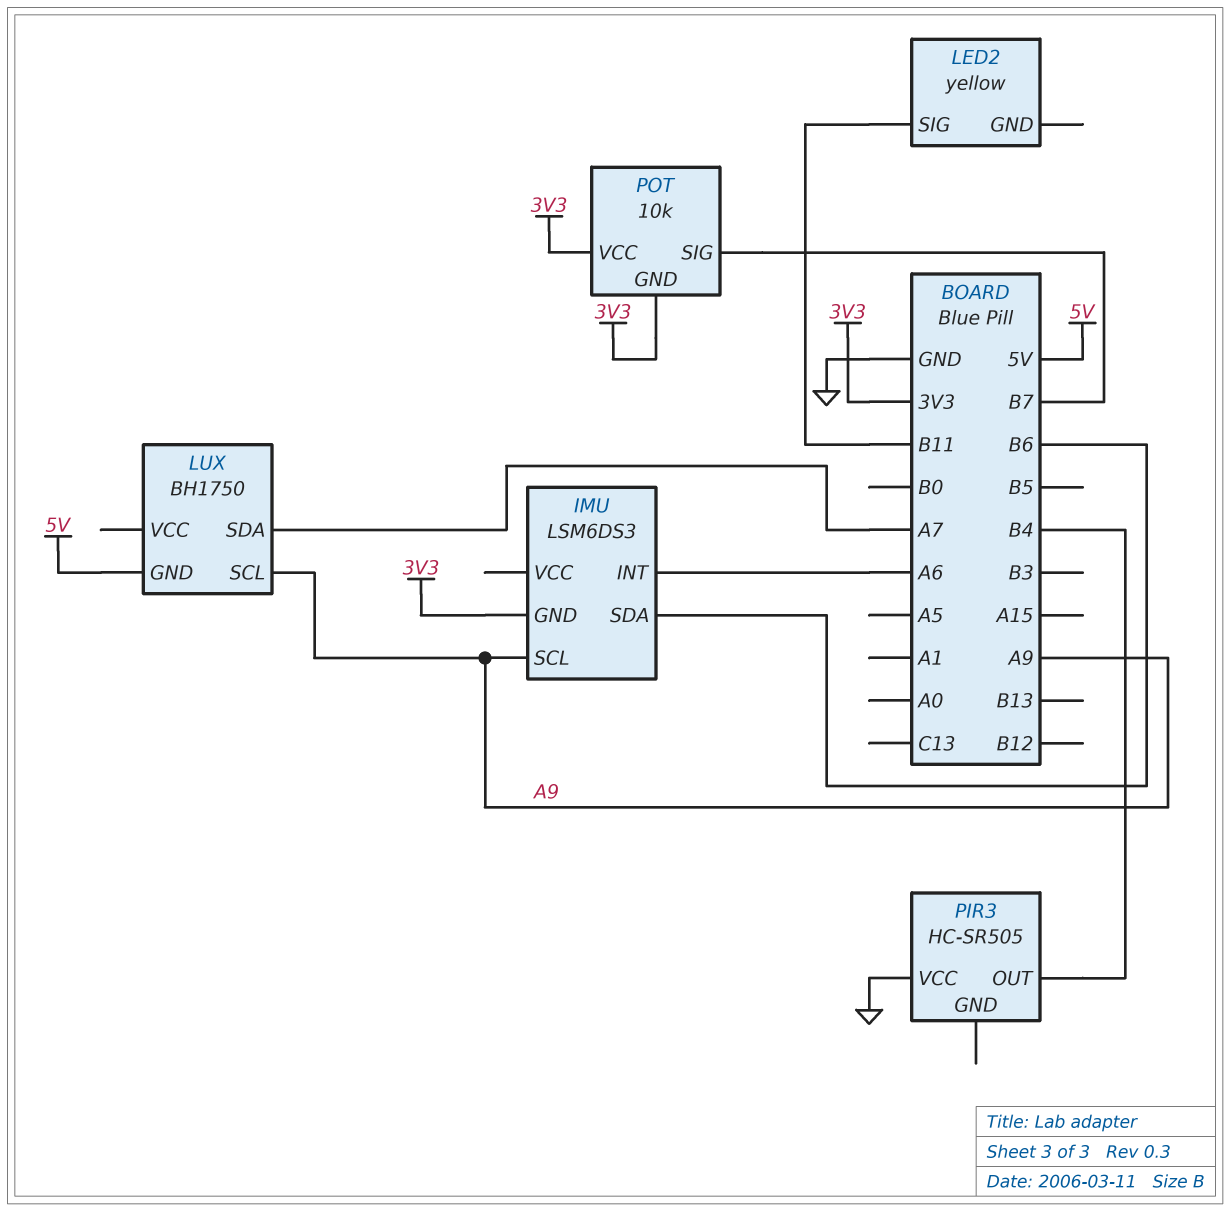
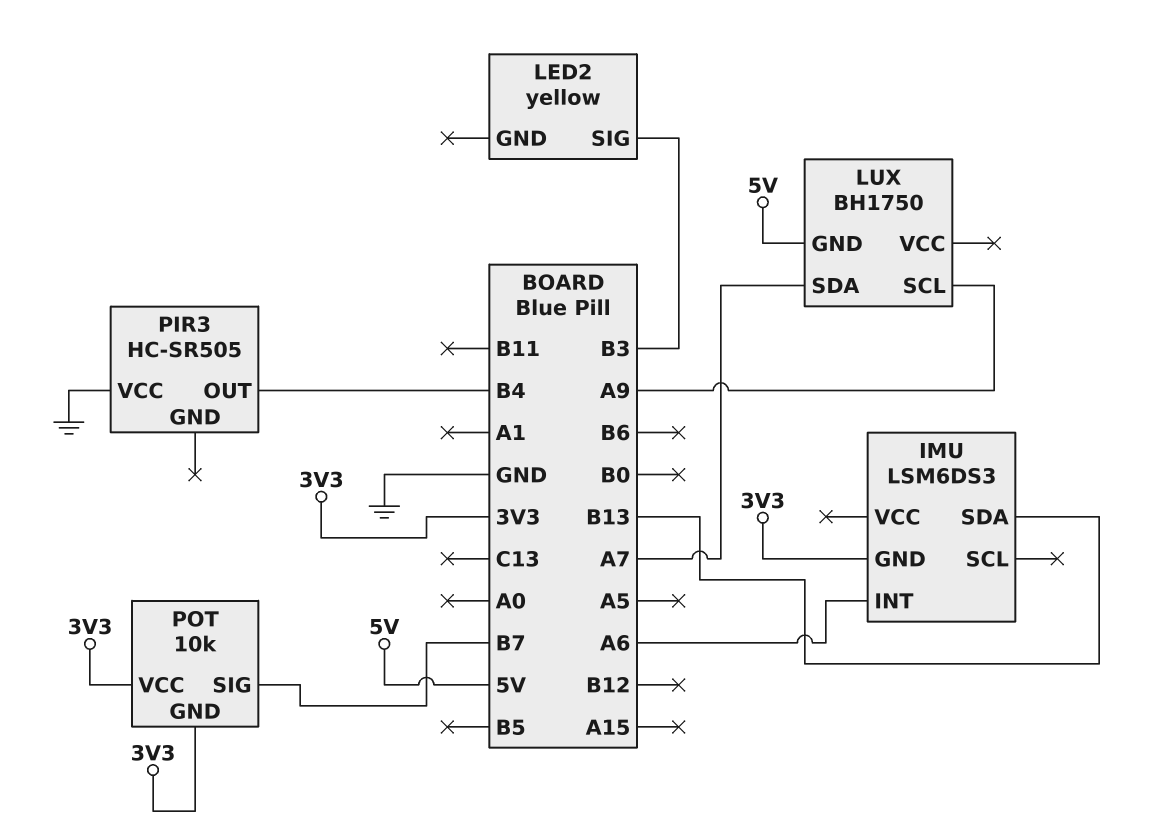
IMU pin SCL: A9 -> none
IMU pin SDA: B6 -> B13
LED2 pin SIG: B11 -> B3

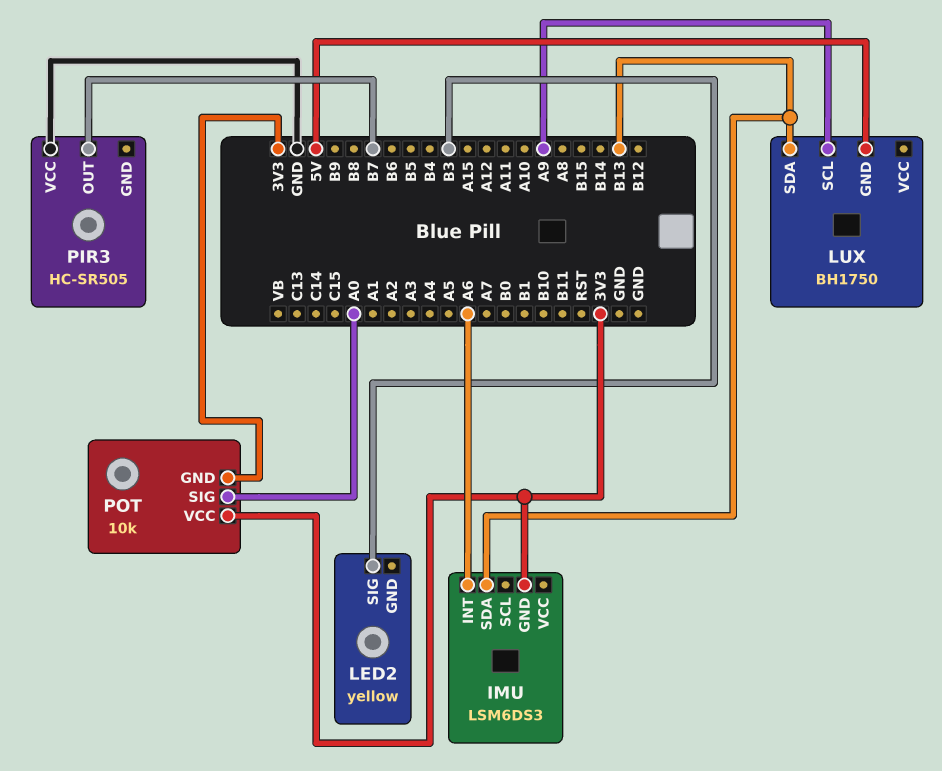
LUX pin SDA: A7 -> B13
PIR3 pin OUT: B4 -> B7
POT pin SIG: B7 -> A0

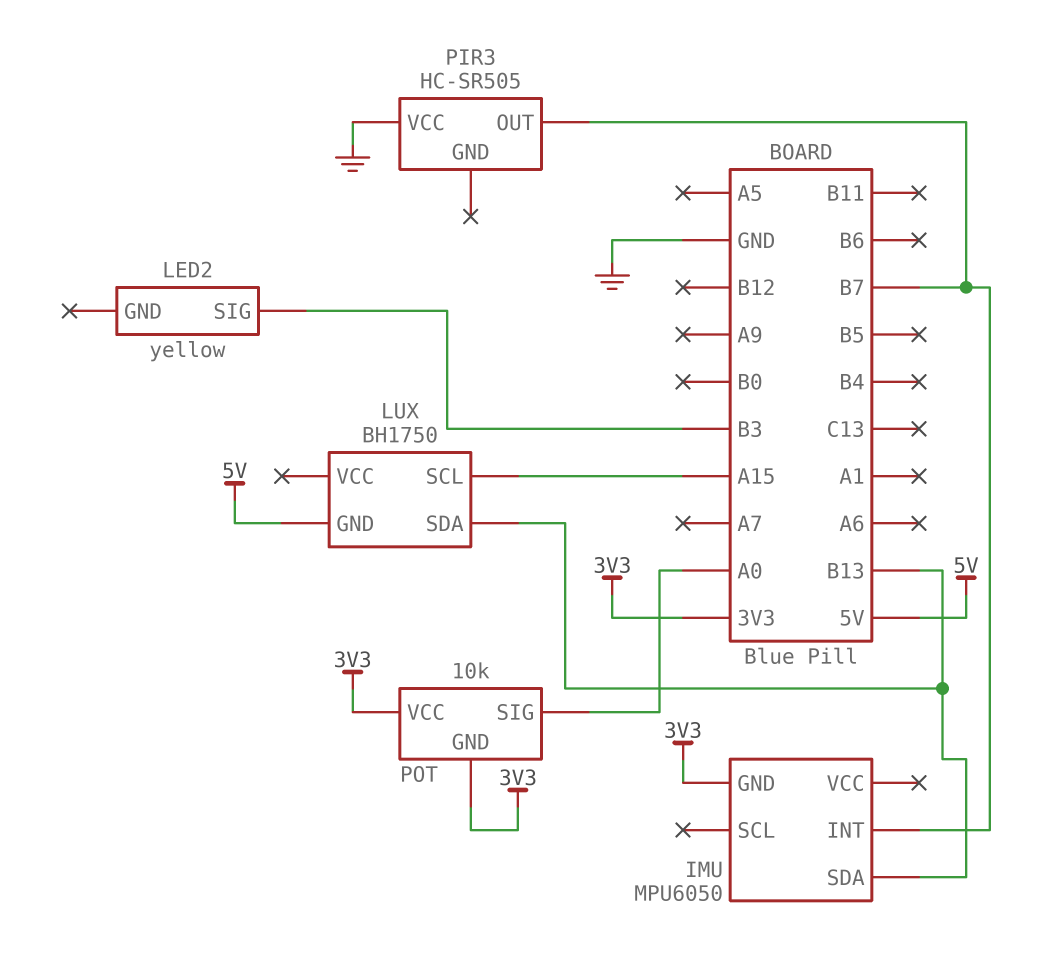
IMU: LSM6DS3 -> MPU6050
IMU pin INT: A6 -> B7
LUX pin SCL: A9 -> A15

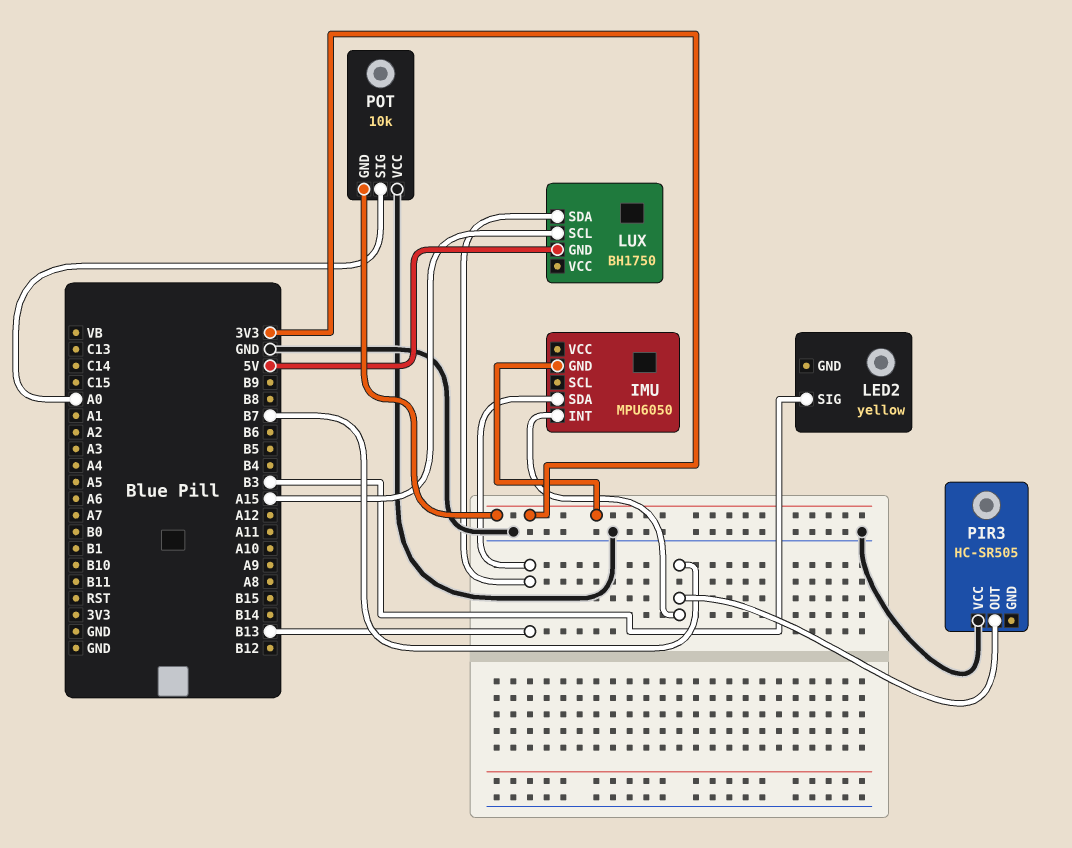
POT pin VCC: 3V3 -> GND

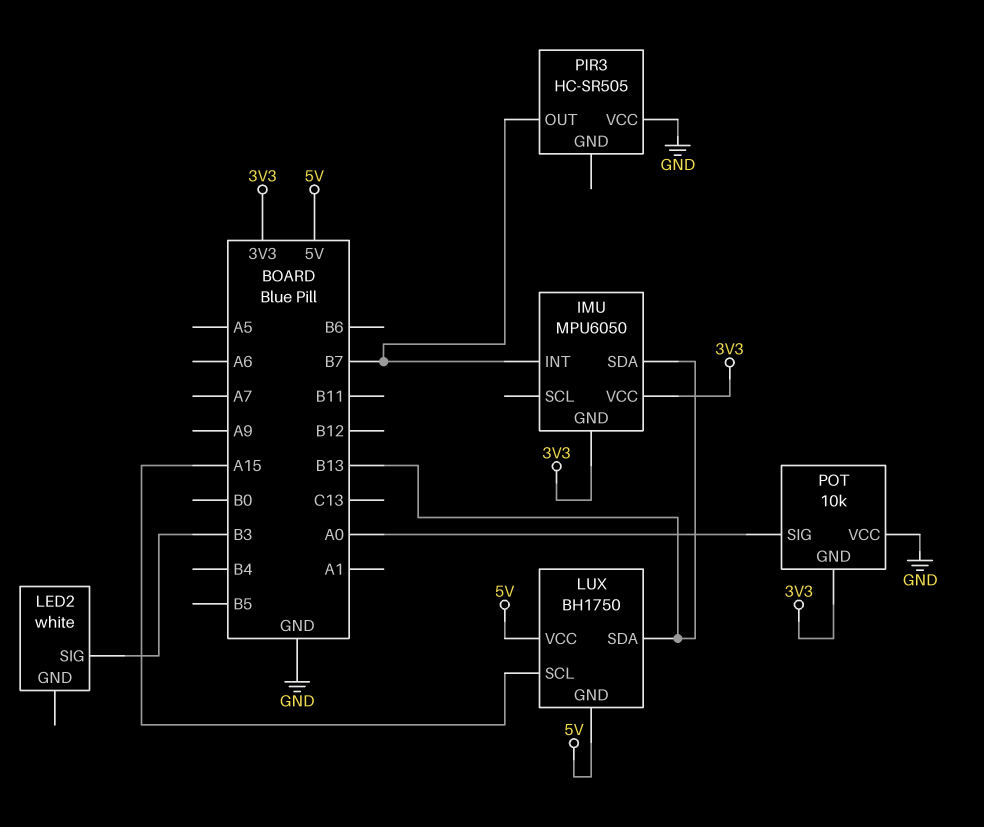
IMU pin VCC: none -> 3V3
LED2: yellow -> white
LUX pin VCC: none -> 5V

